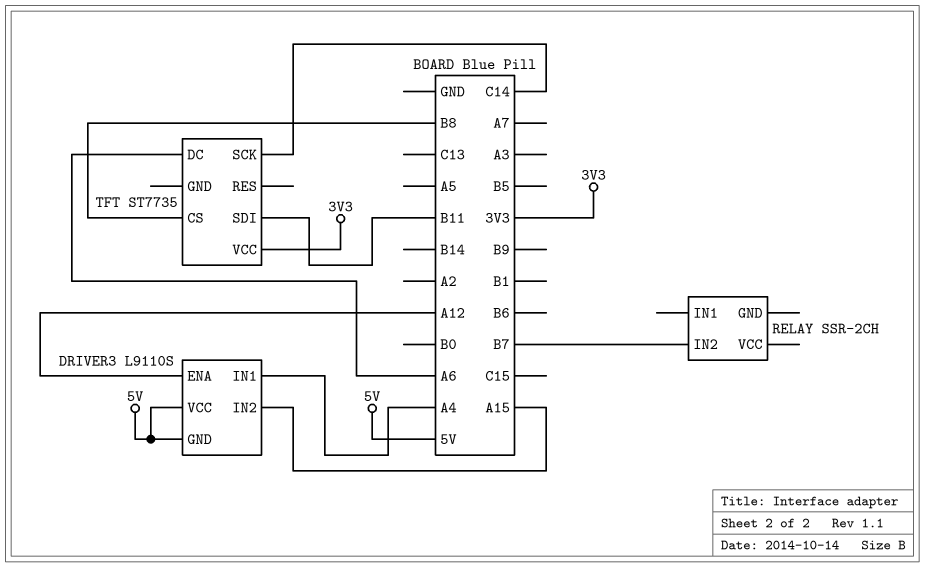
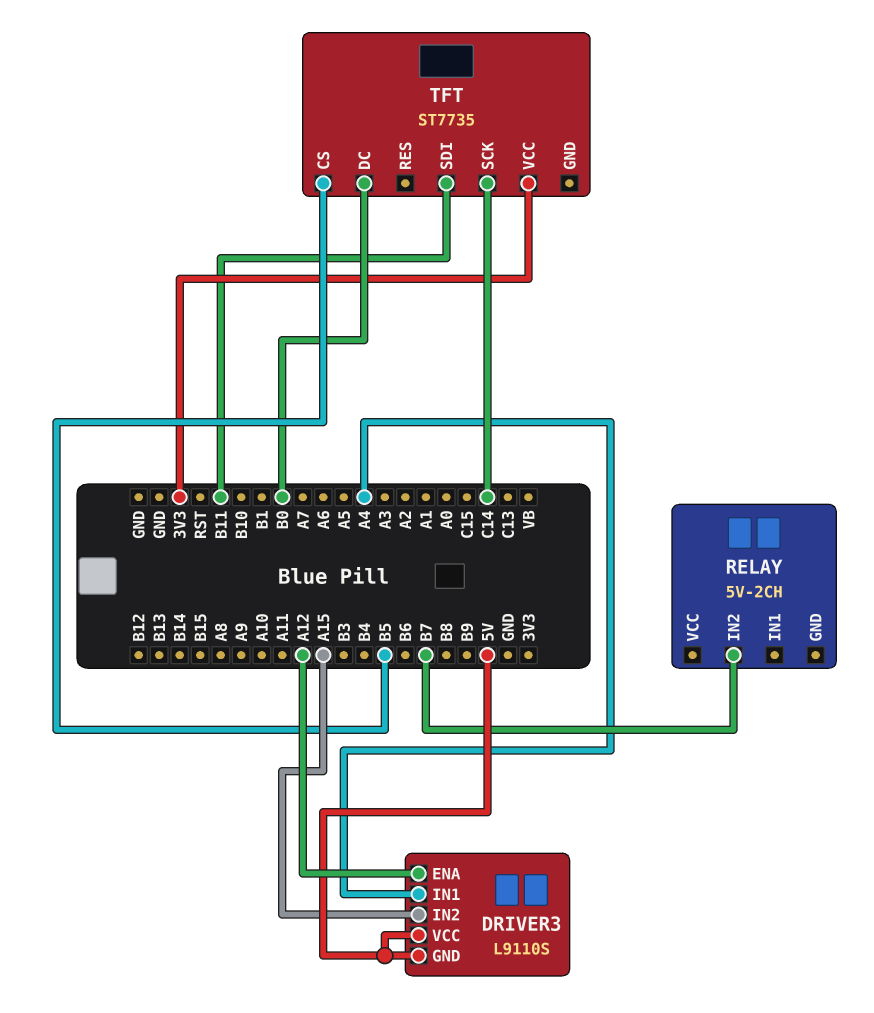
RELAY: SSR-2CH -> 5V-2CH
TFT pin CS: B8 -> B5
TFT pin DC: A6 -> B0

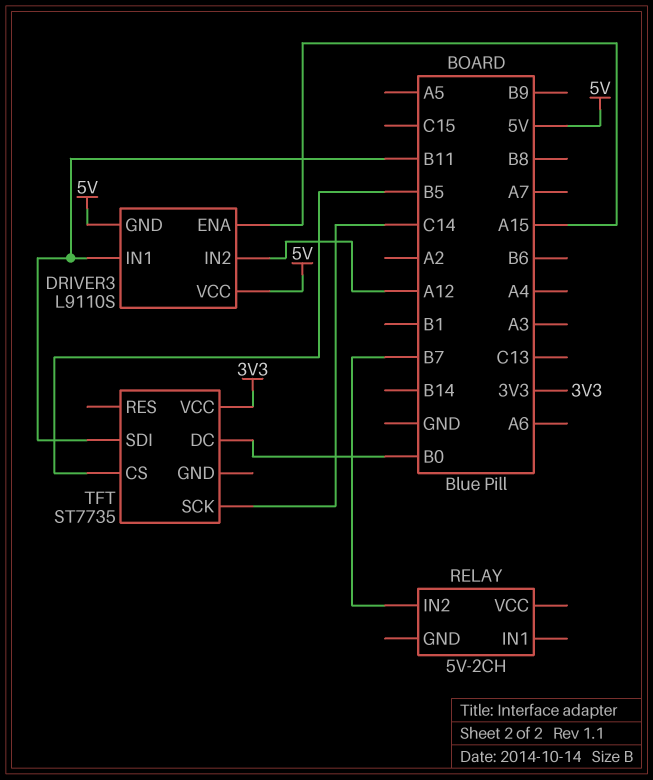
DRIVER3 pin ENA: A12 -> A15
DRIVER3 pin IN1: A4 -> B11
DRIVER3 pin IN2: A15 -> A12

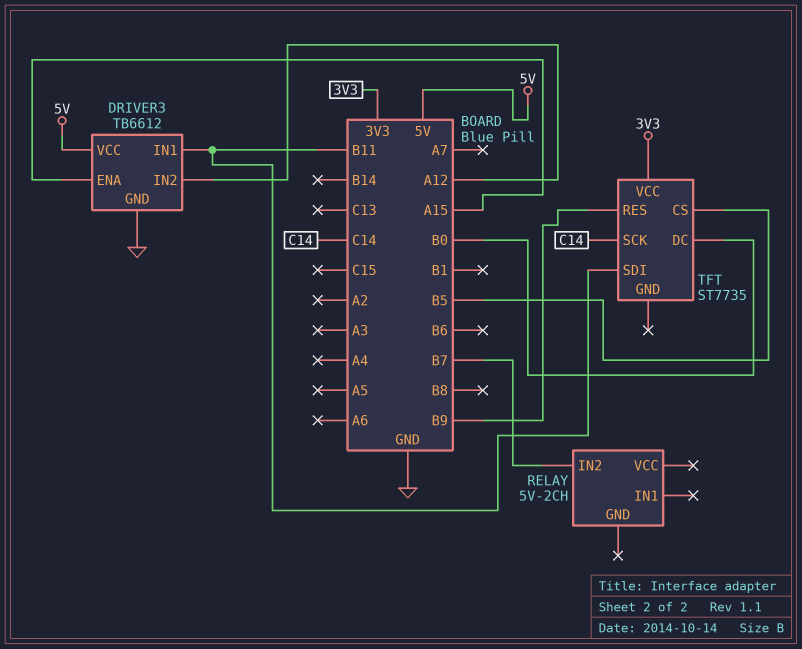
DRIVER3: L9110S -> TB6612
DRIVER3 pin GND: 5V -> GND
TFT pin RES: none -> B9

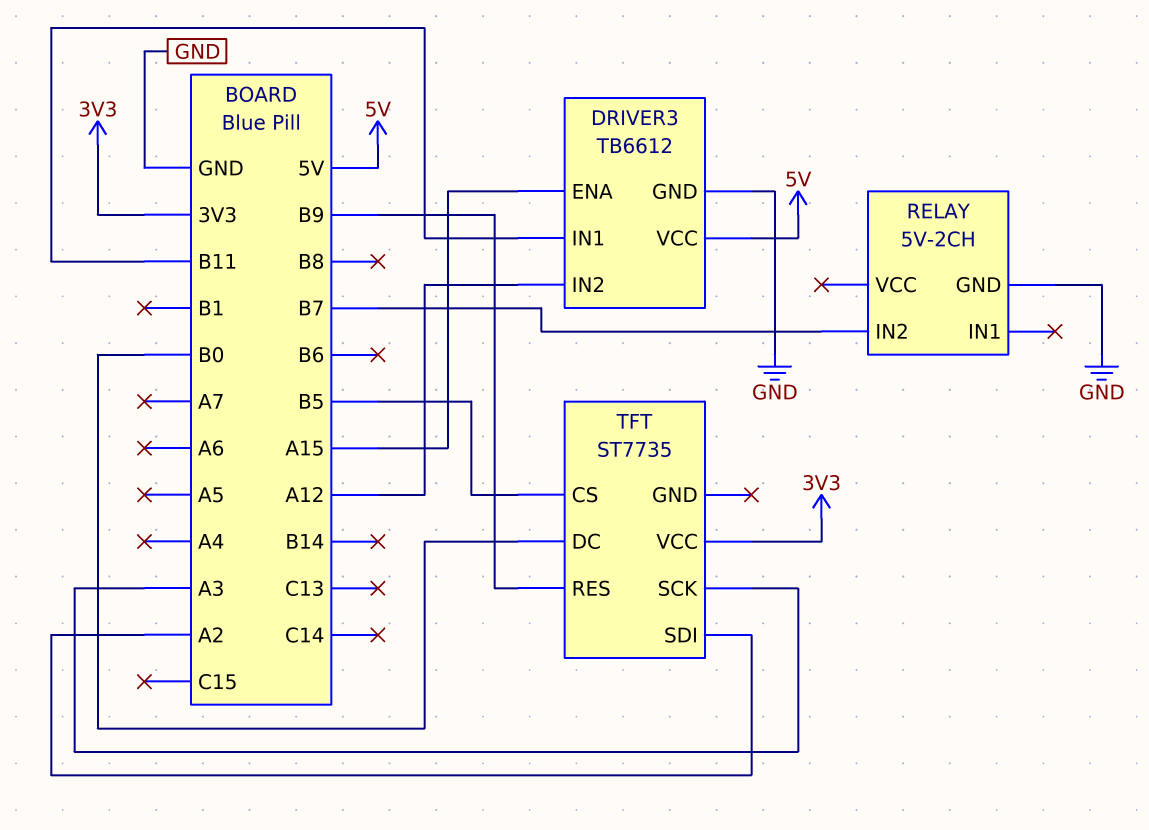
RELAY pin GND: none -> GND
TFT pin SCK: C14 -> A3
TFT pin SDI: B11 -> A2

